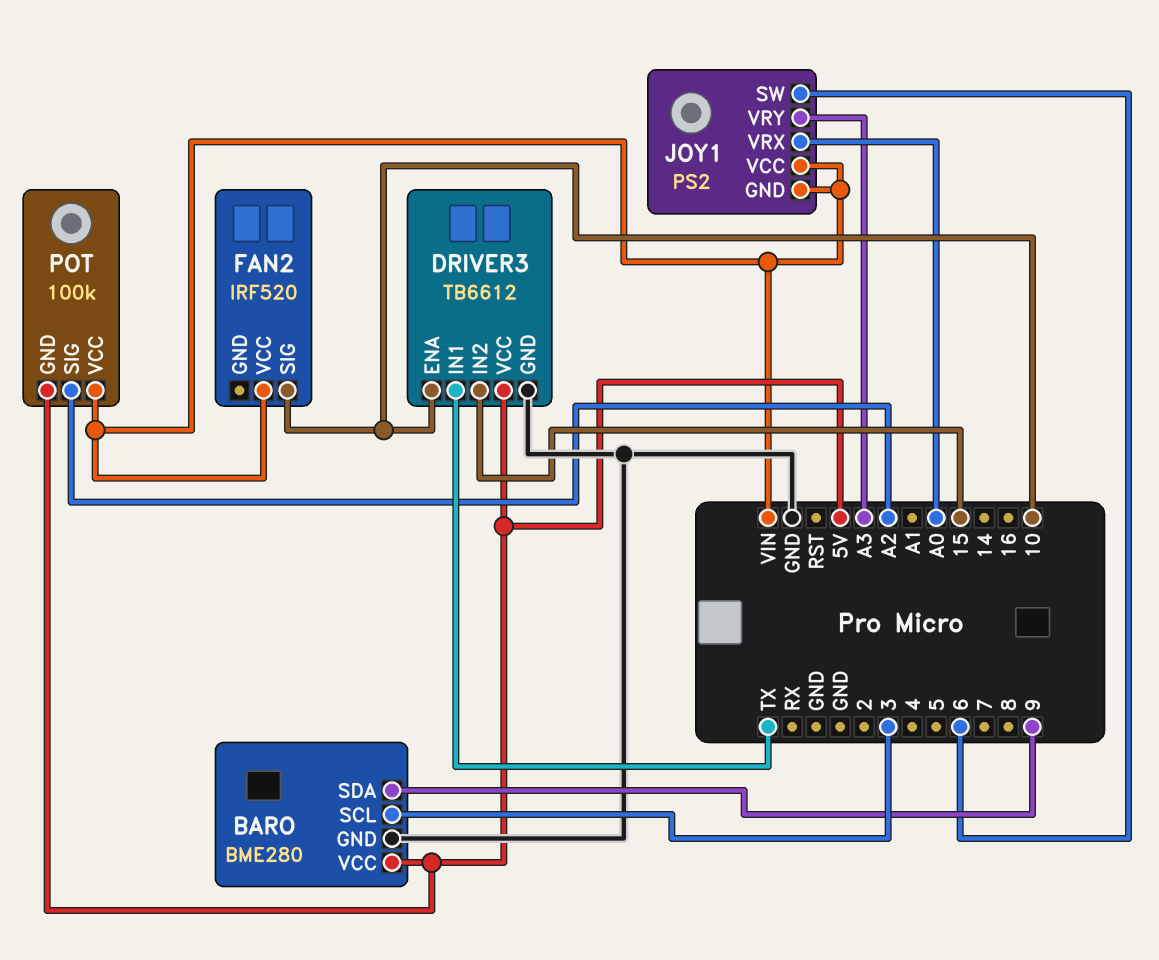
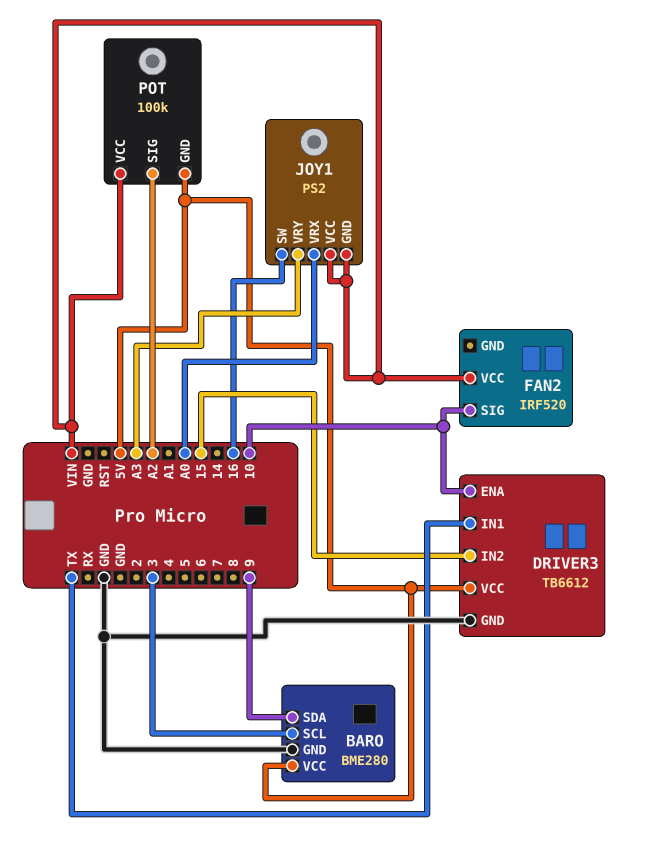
JOY1 pin SW: 6 -> 16

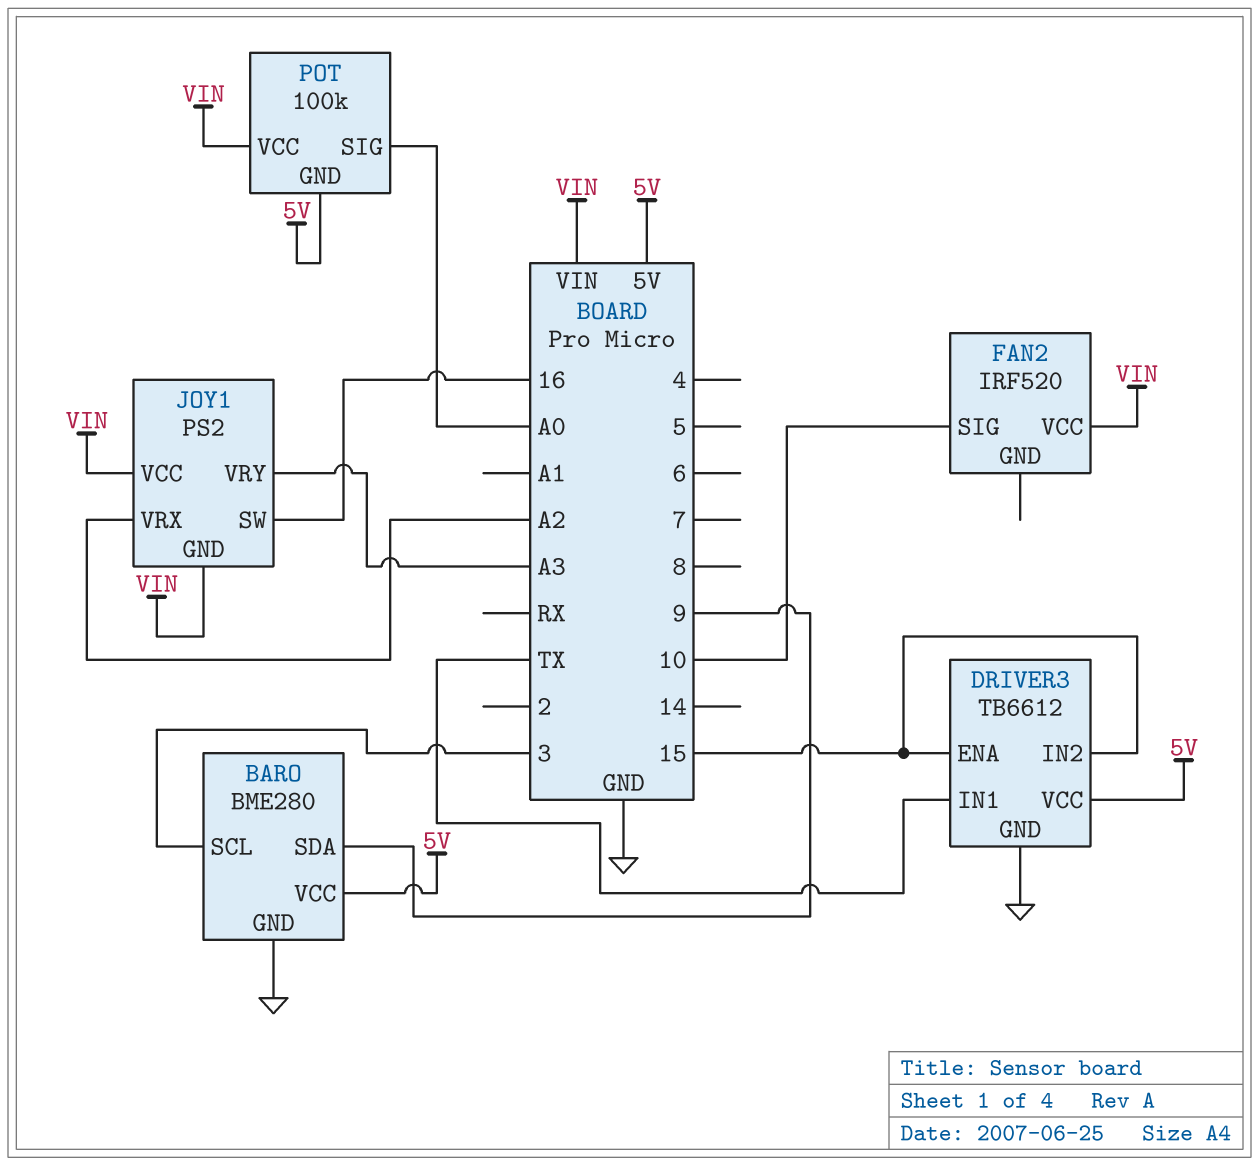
DRIVER3 pin ENA: 10 -> 15
JOY1 pin VRX: A0 -> A2
POT pin SIG: A2 -> A0

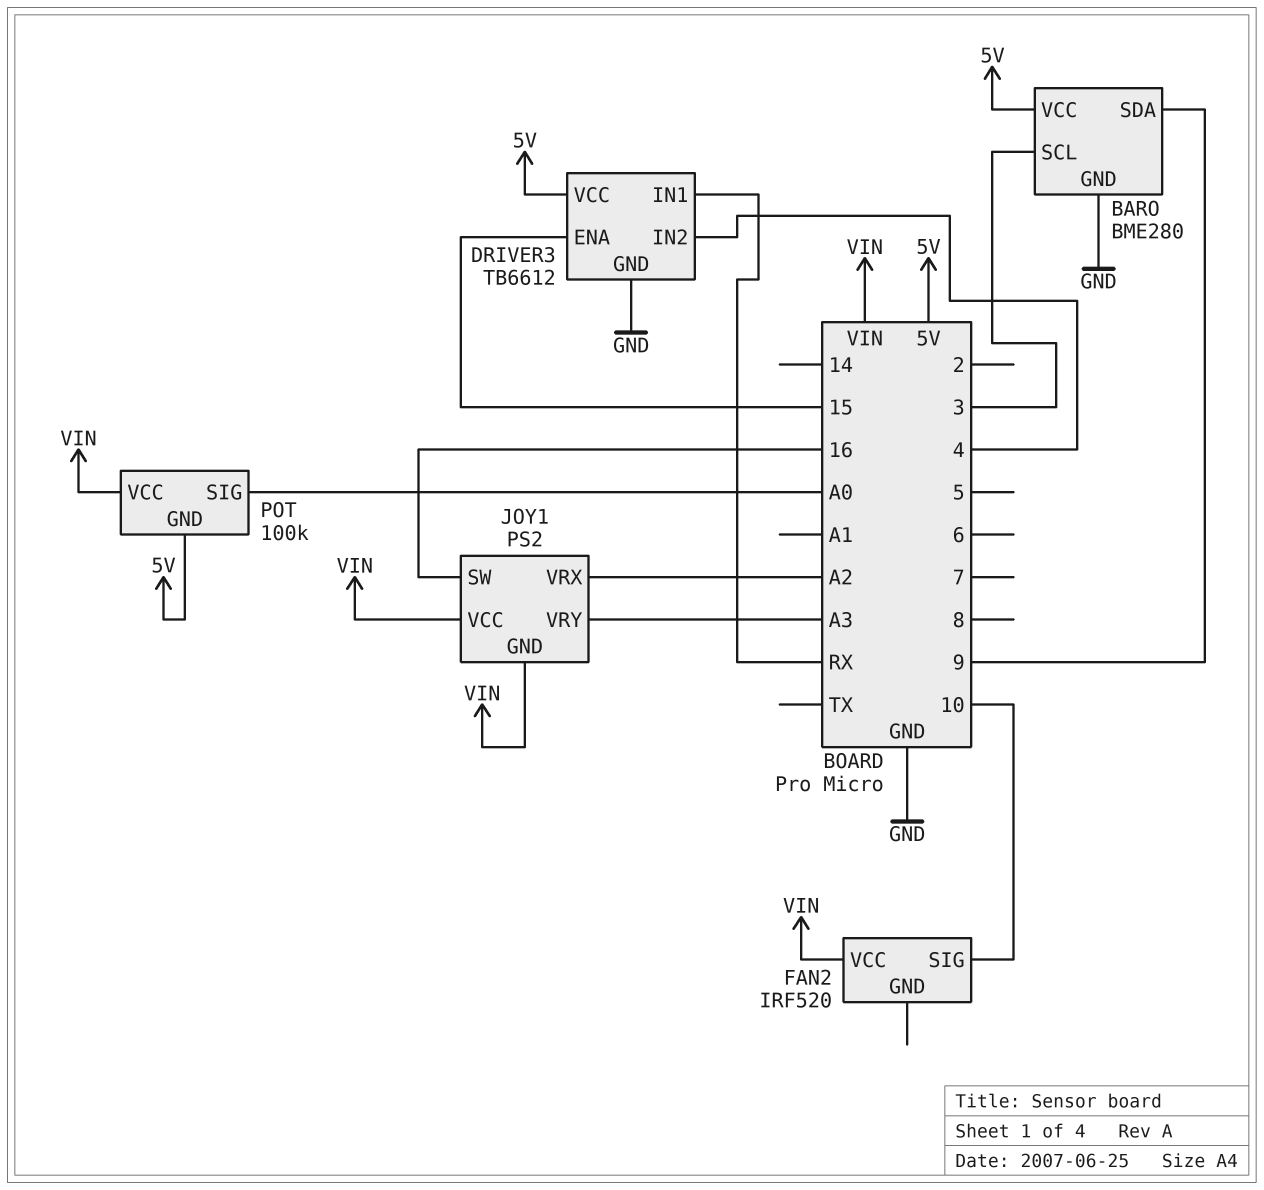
DRIVER3 pin IN1: TX -> RX
DRIVER3 pin IN2: 15 -> 4

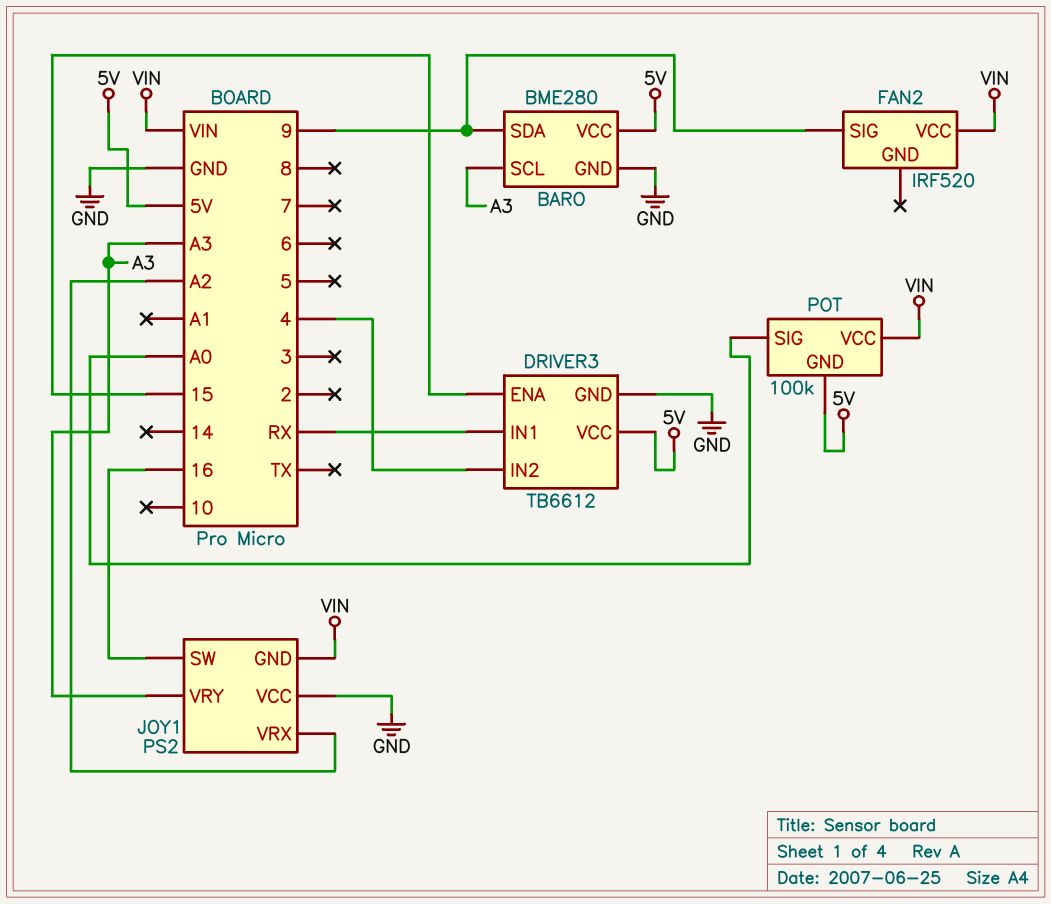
BARO pin SCL: 3 -> A3
FAN2 pin SIG: 10 -> 9
JOY1 pin VCC: VIN -> GND

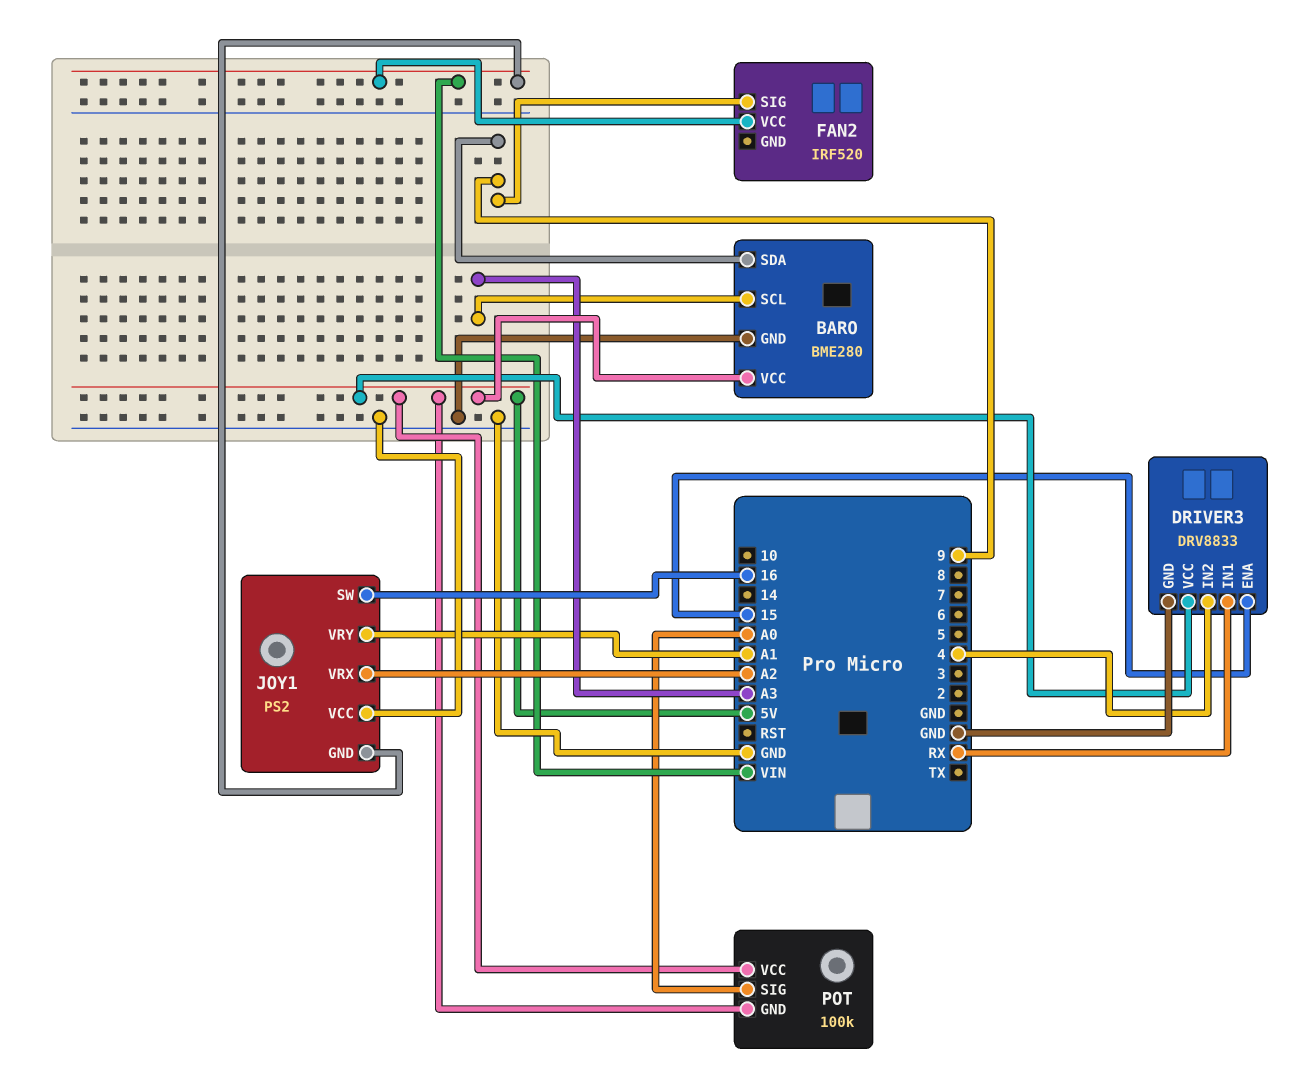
DRIVER3: TB6612 -> DRV8833
JOY1 pin VRY: A3 -> A1
POT pin VCC: VIN -> 5V

